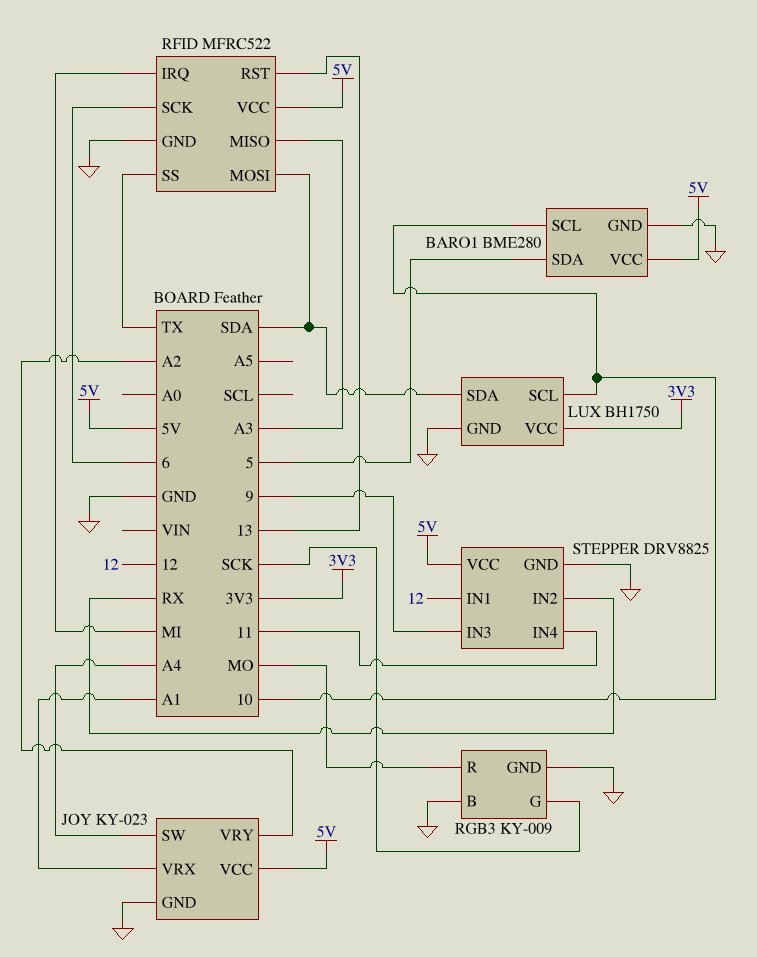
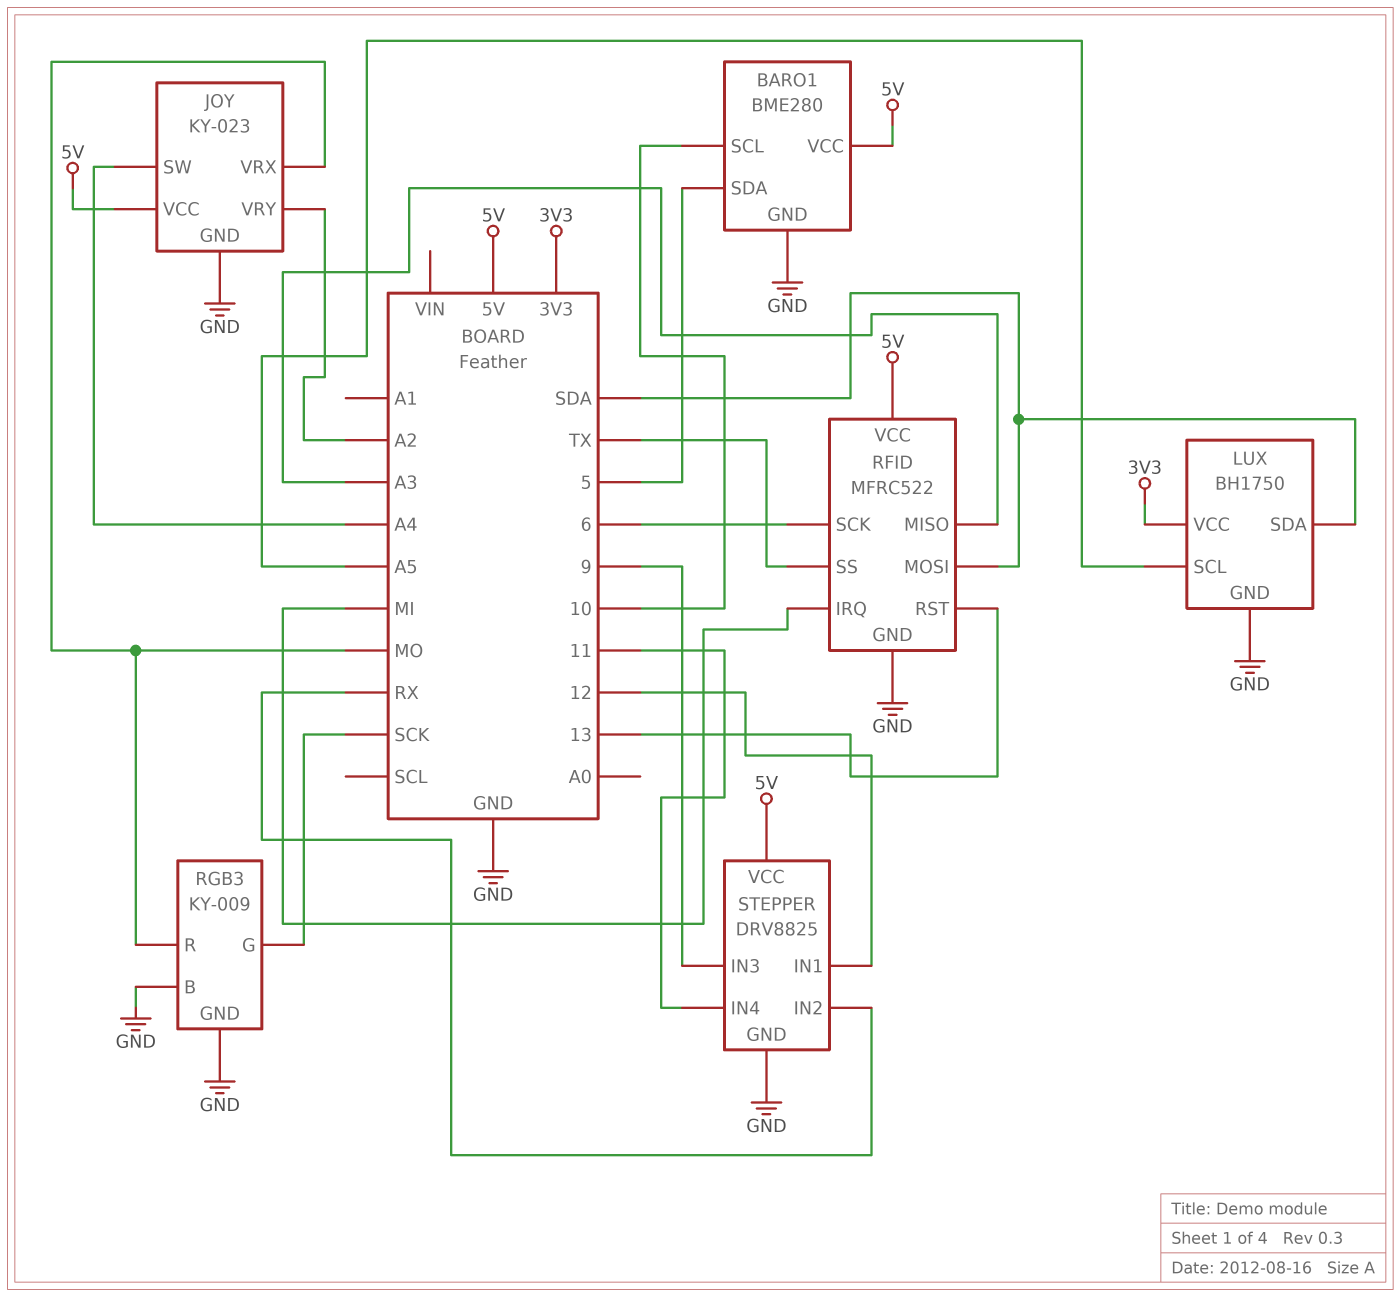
JOY pin VRX: A1 -> MO
LUX pin SCL: 10 -> A5

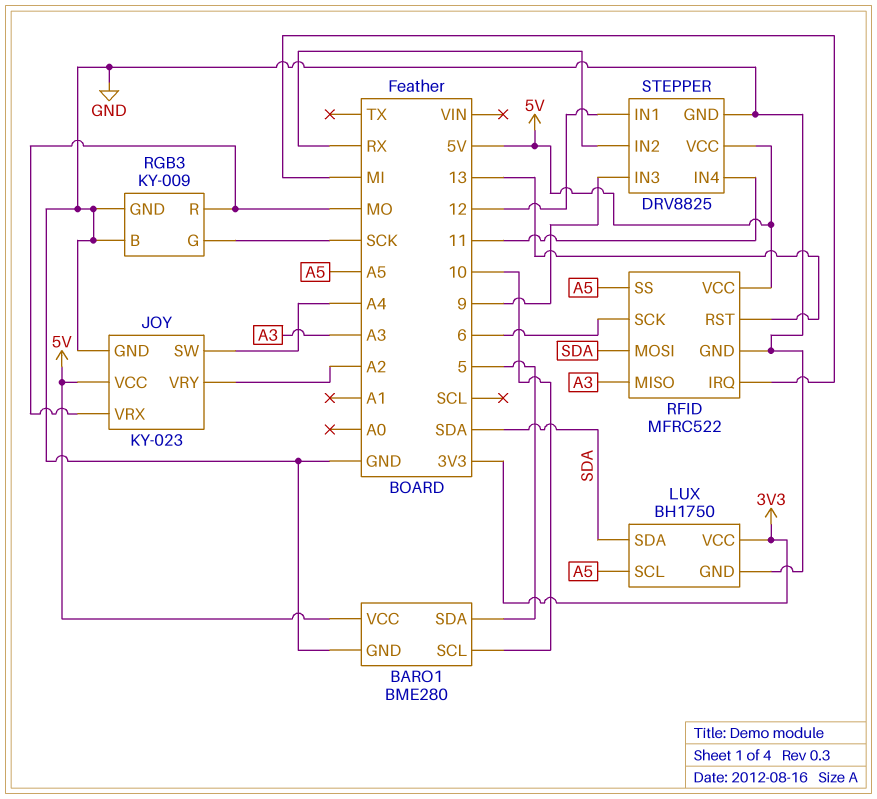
RFID pin SS: TX -> A5

